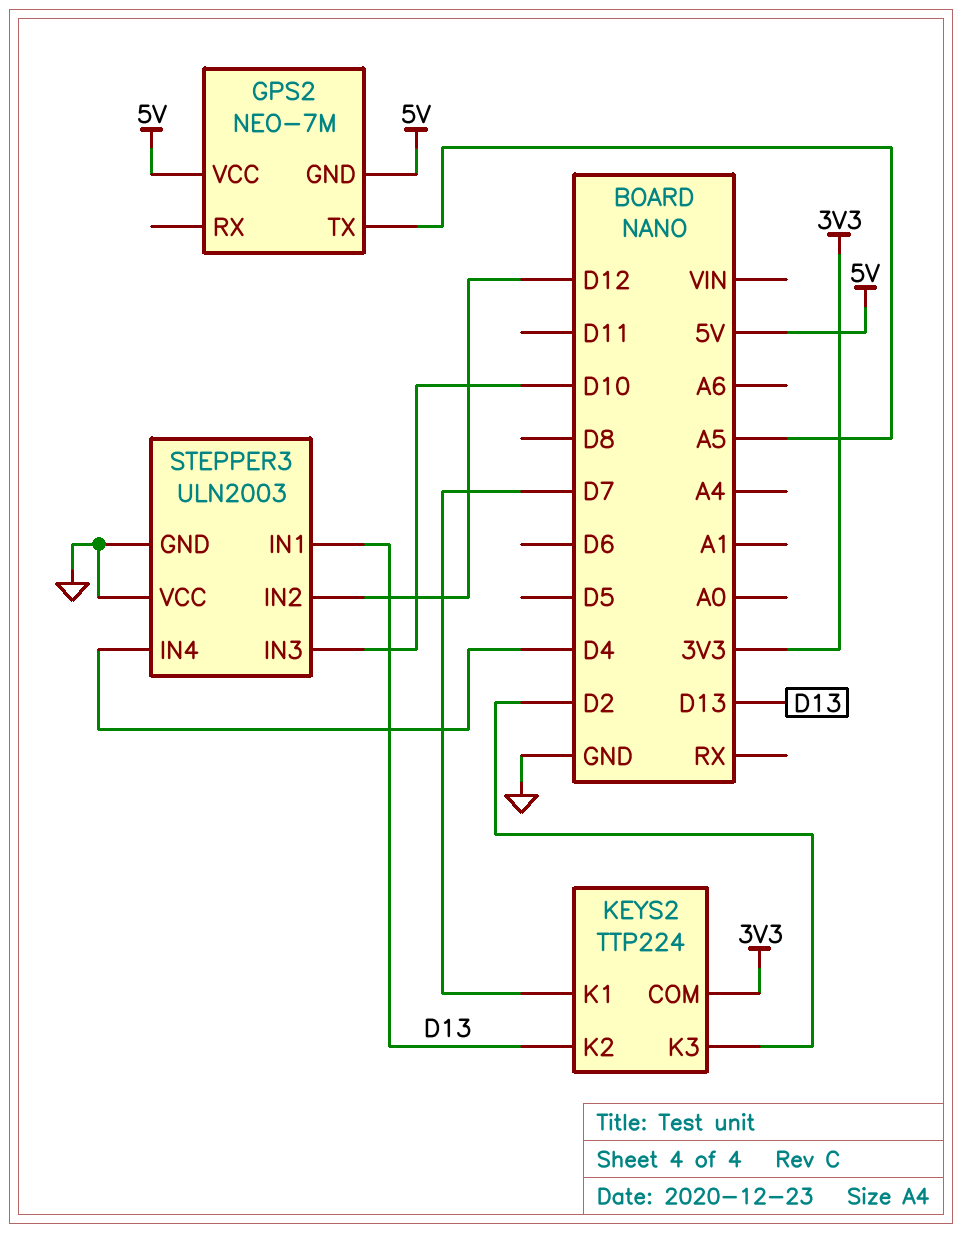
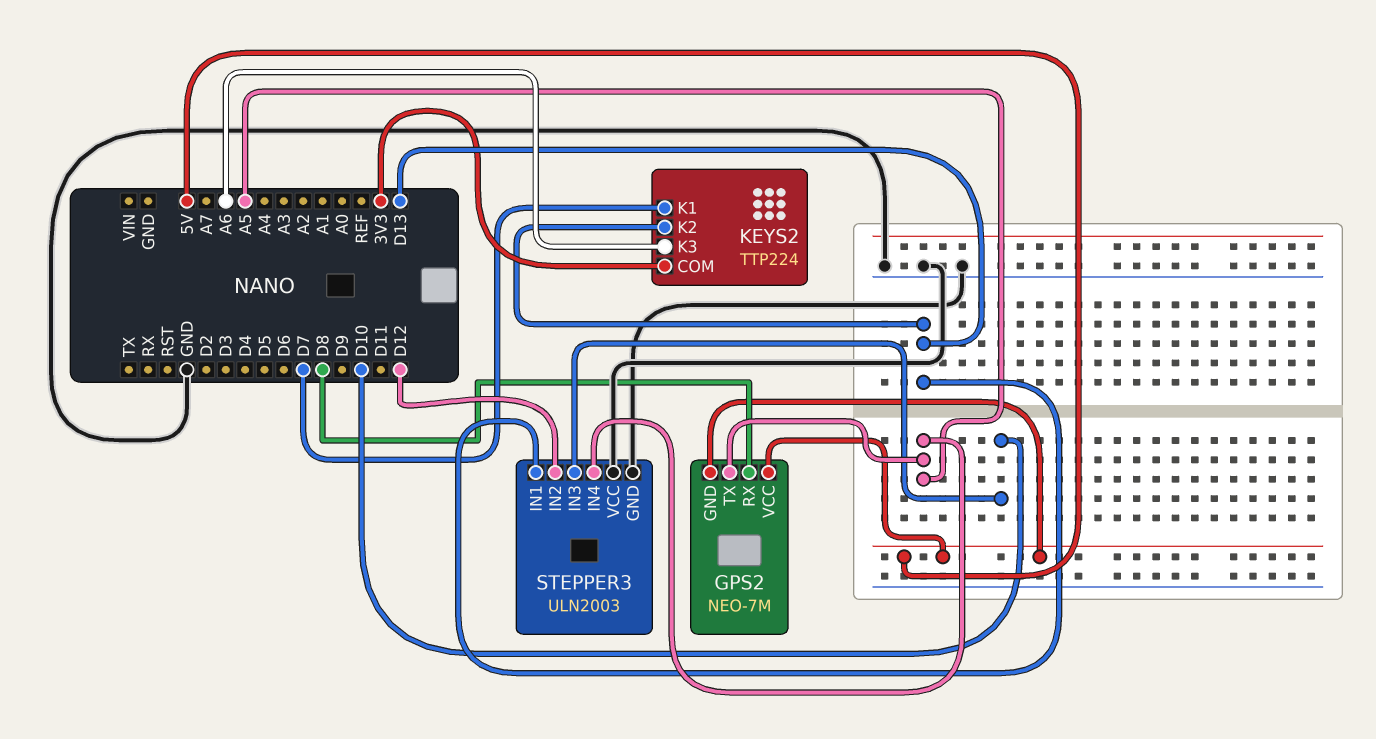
GPS2 pin RX: none -> D8
KEYS2 pin K3: D2 -> A6
STEPPER3 pin IN4: D4 -> A5

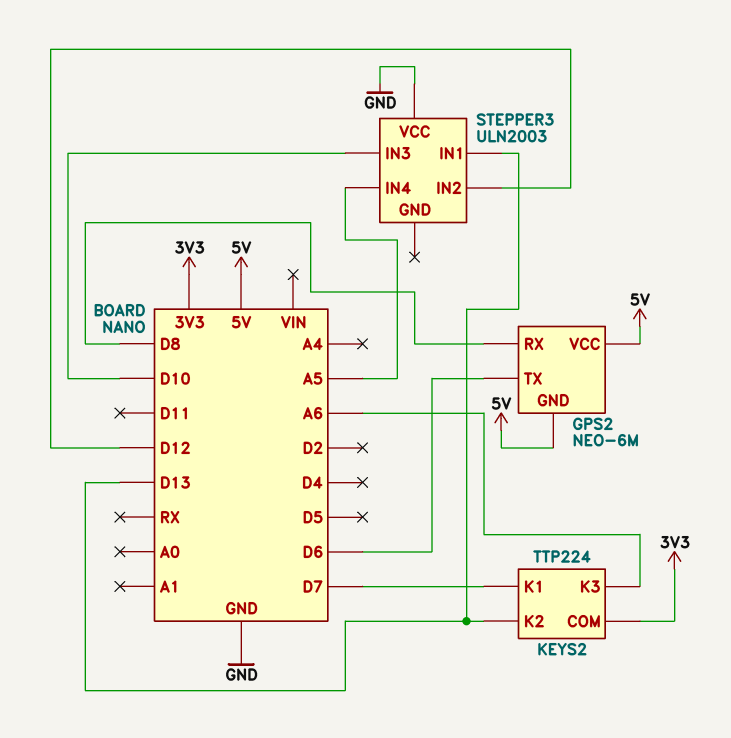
GPS2: NEO-7M -> NEO-6M
GPS2 pin TX: A5 -> D6
STEPPER3 pin GND: GND -> none

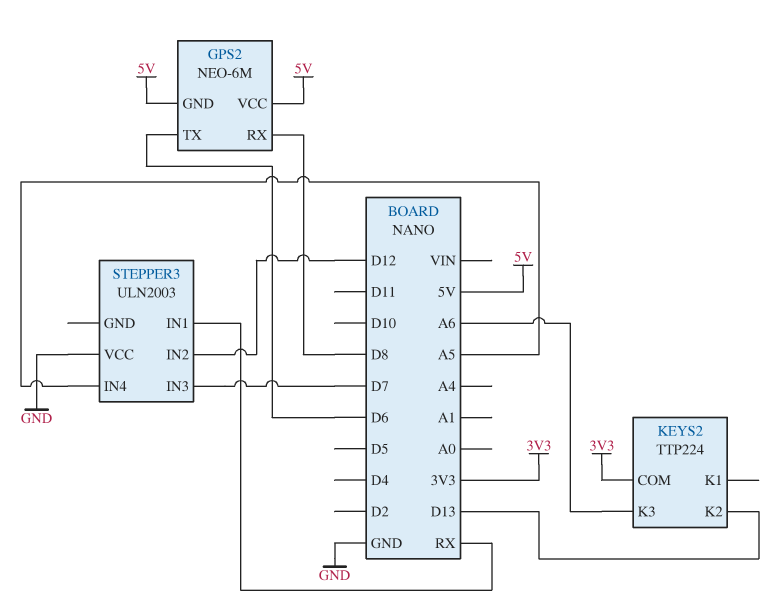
KEYS2 pin K1: D7 -> none
STEPPER3 pin IN1: D13 -> RX
STEPPER3 pin IN3: D10 -> D7

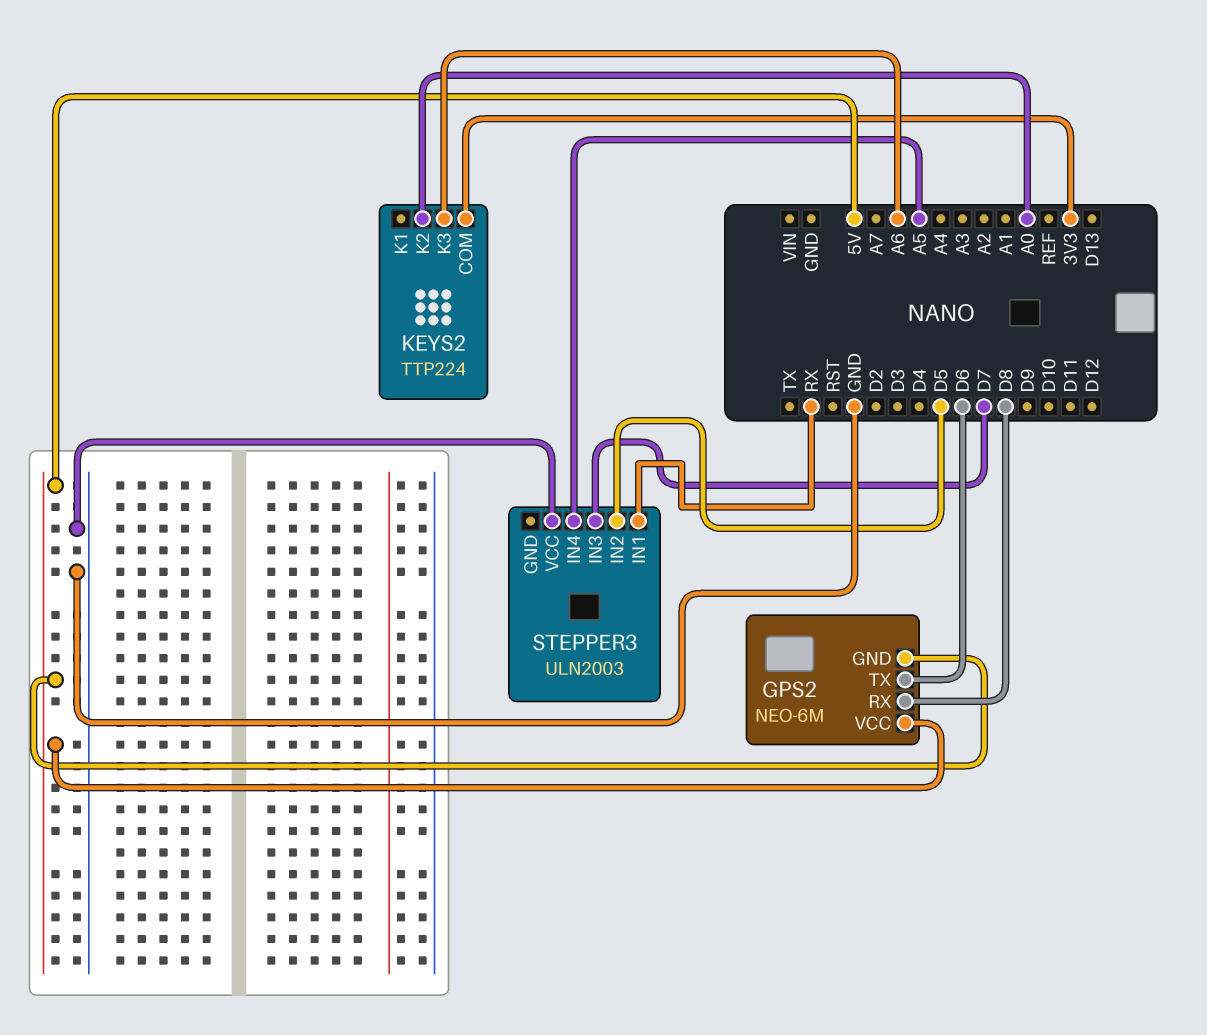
KEYS2 pin K2: D13 -> A0
STEPPER3 pin IN2: D12 -> D5

